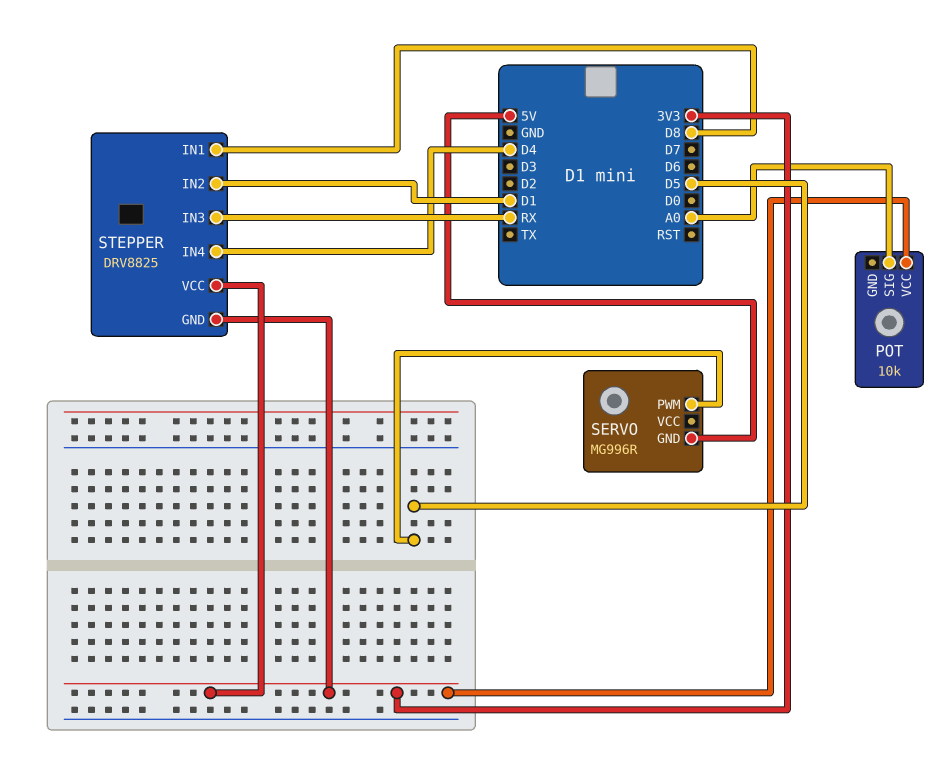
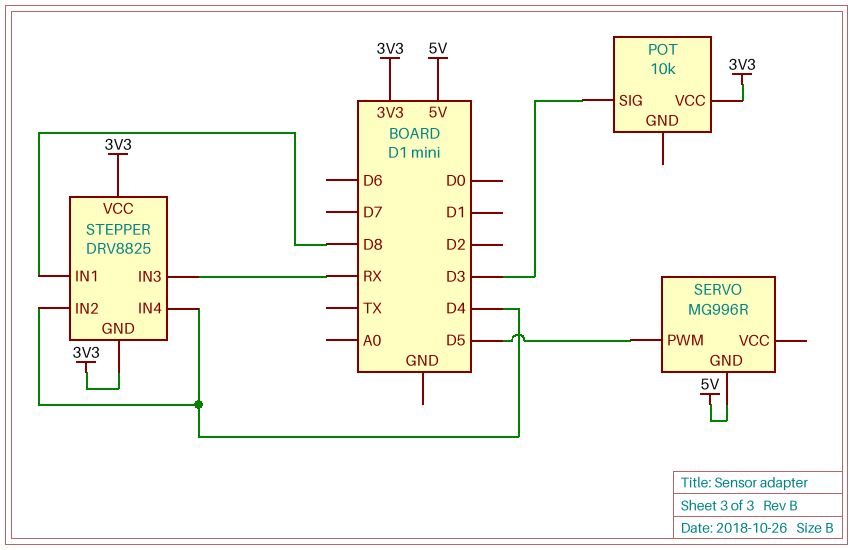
POT pin SIG: A0 -> D3
STEPPER pin IN2: D1 -> D4

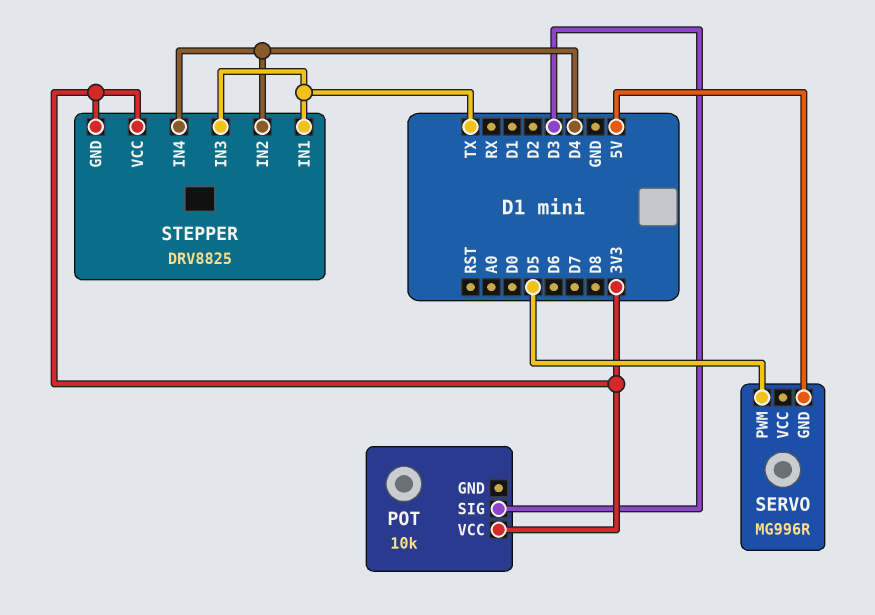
STEPPER pin IN1: D8 -> TX
STEPPER pin IN3: RX -> TX

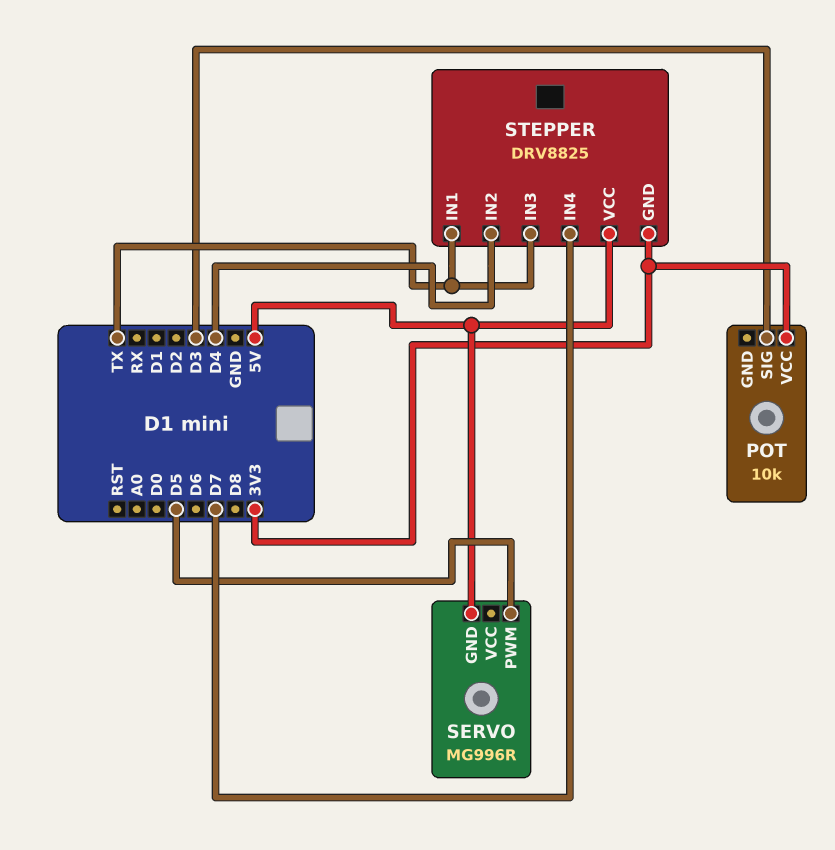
STEPPER pin IN4: D4 -> D7
STEPPER pin VCC: 3V3 -> 5V

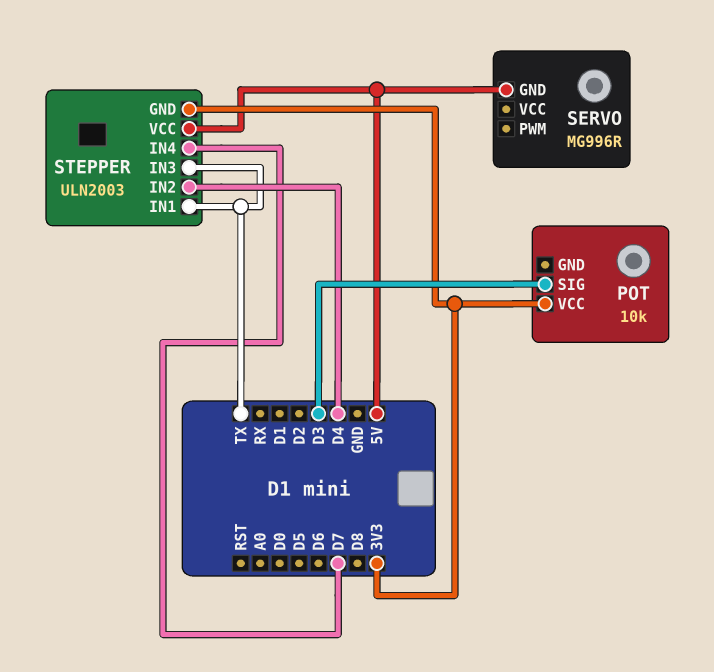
SERVO pin PWM: D5 -> none
STEPPER: DRV8825 -> ULN2003

